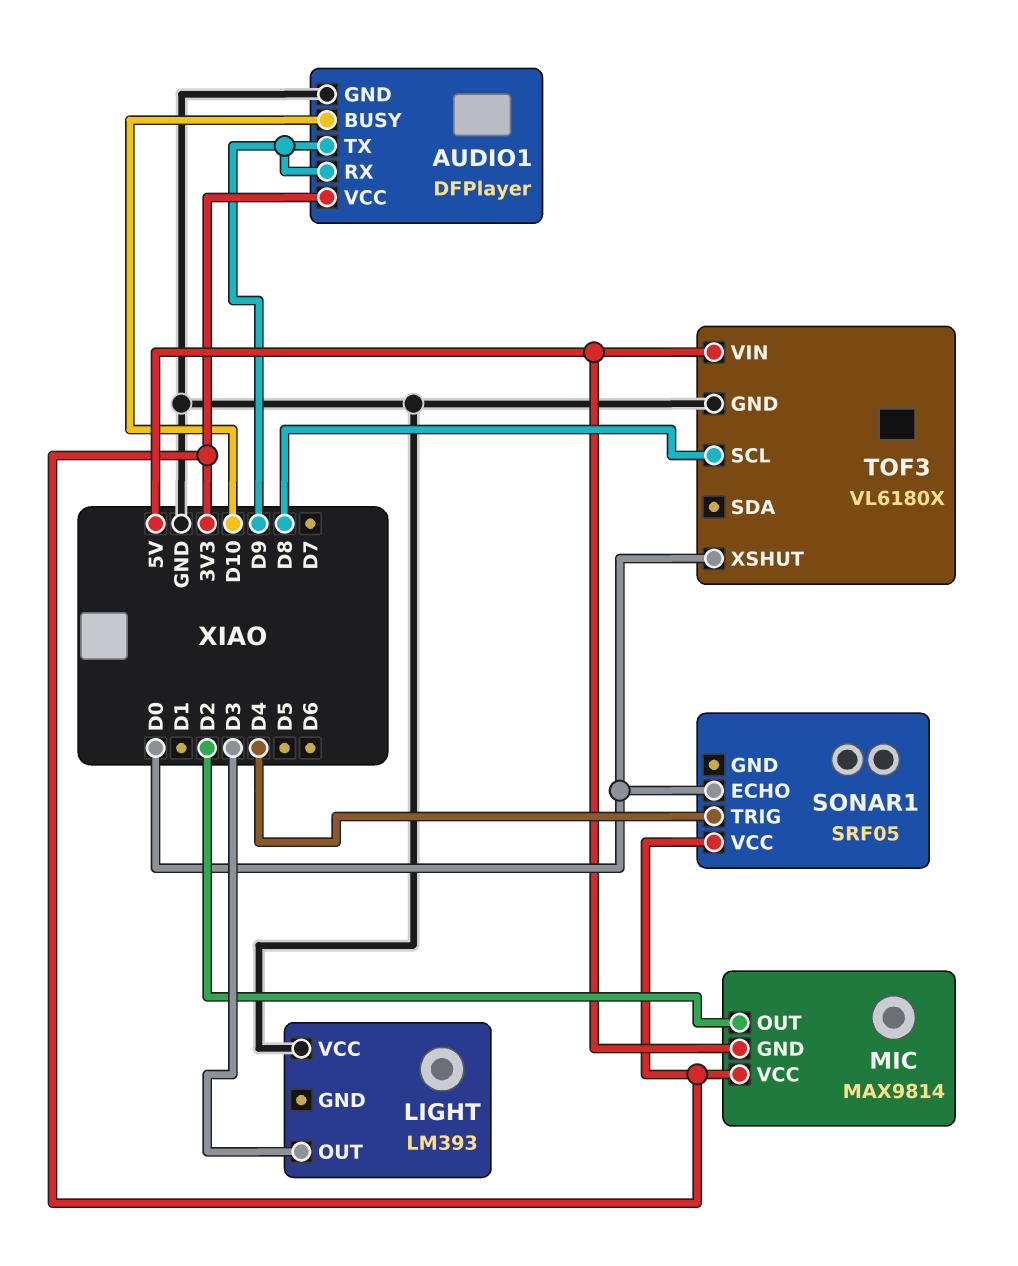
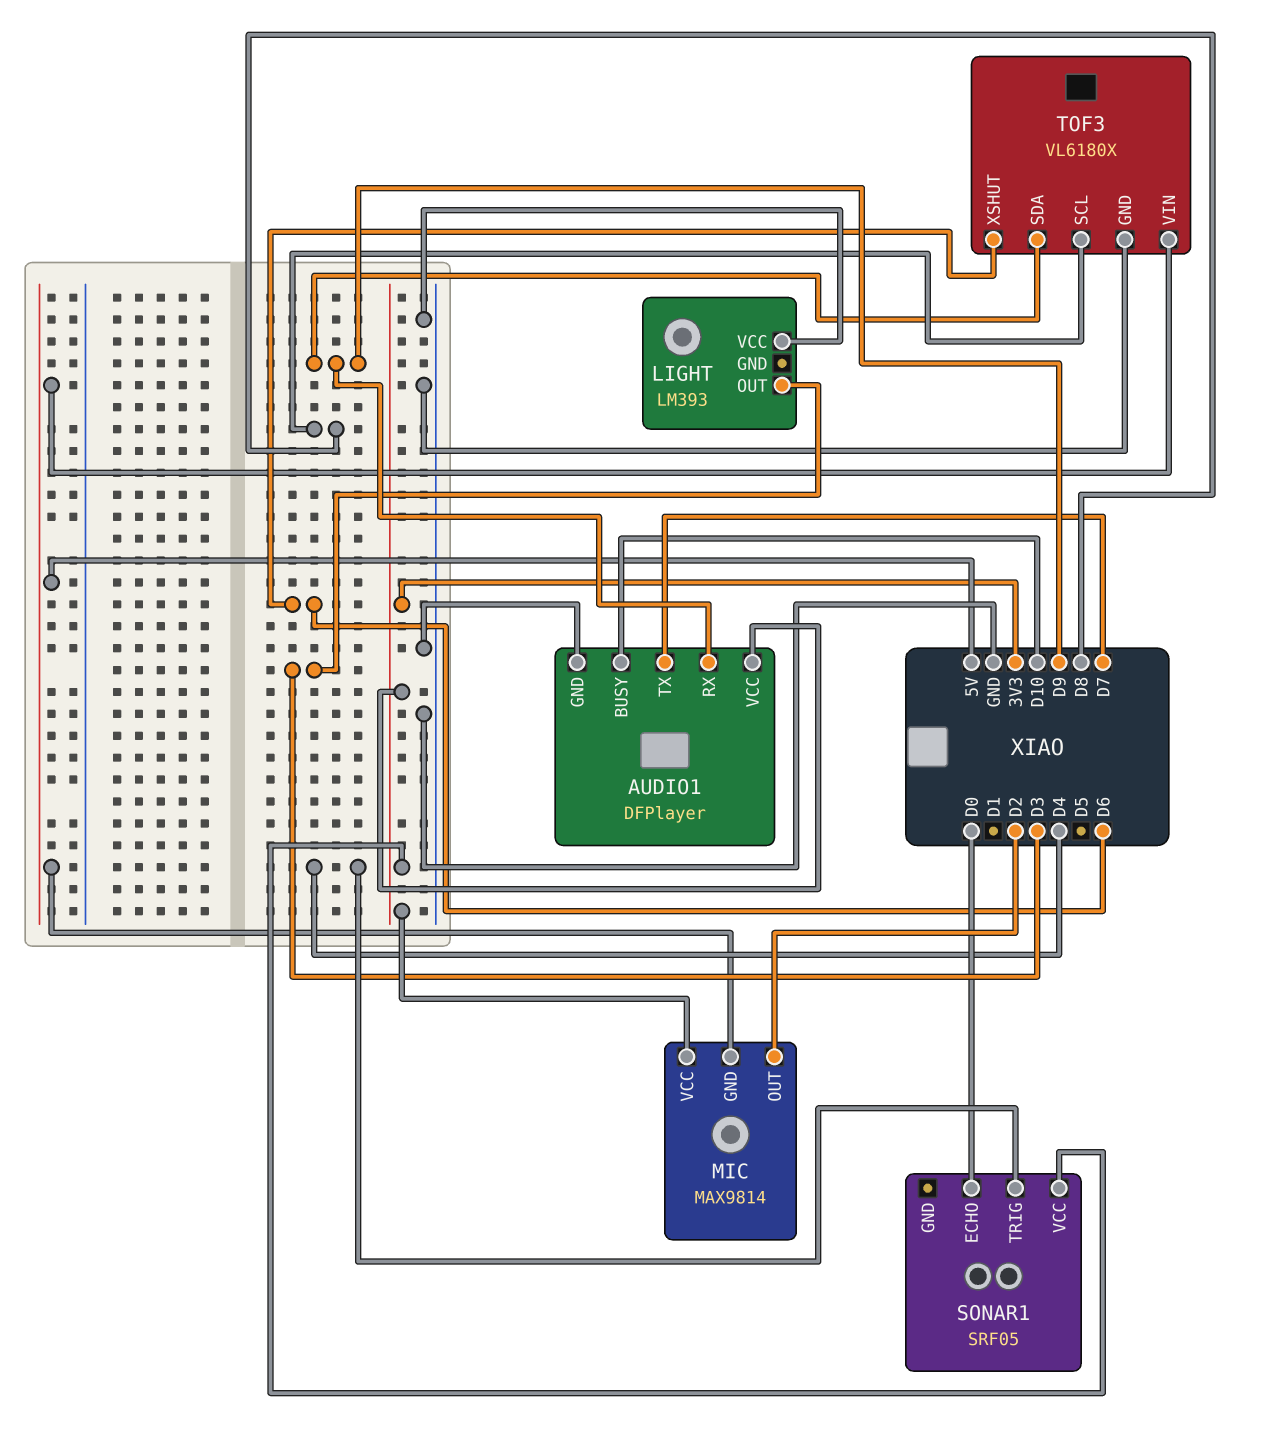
AUDIO1 pin TX: D9 -> D7
TOF3 pin SDA: none -> D9
TOF3 pin XSHUT: D0 -> D6

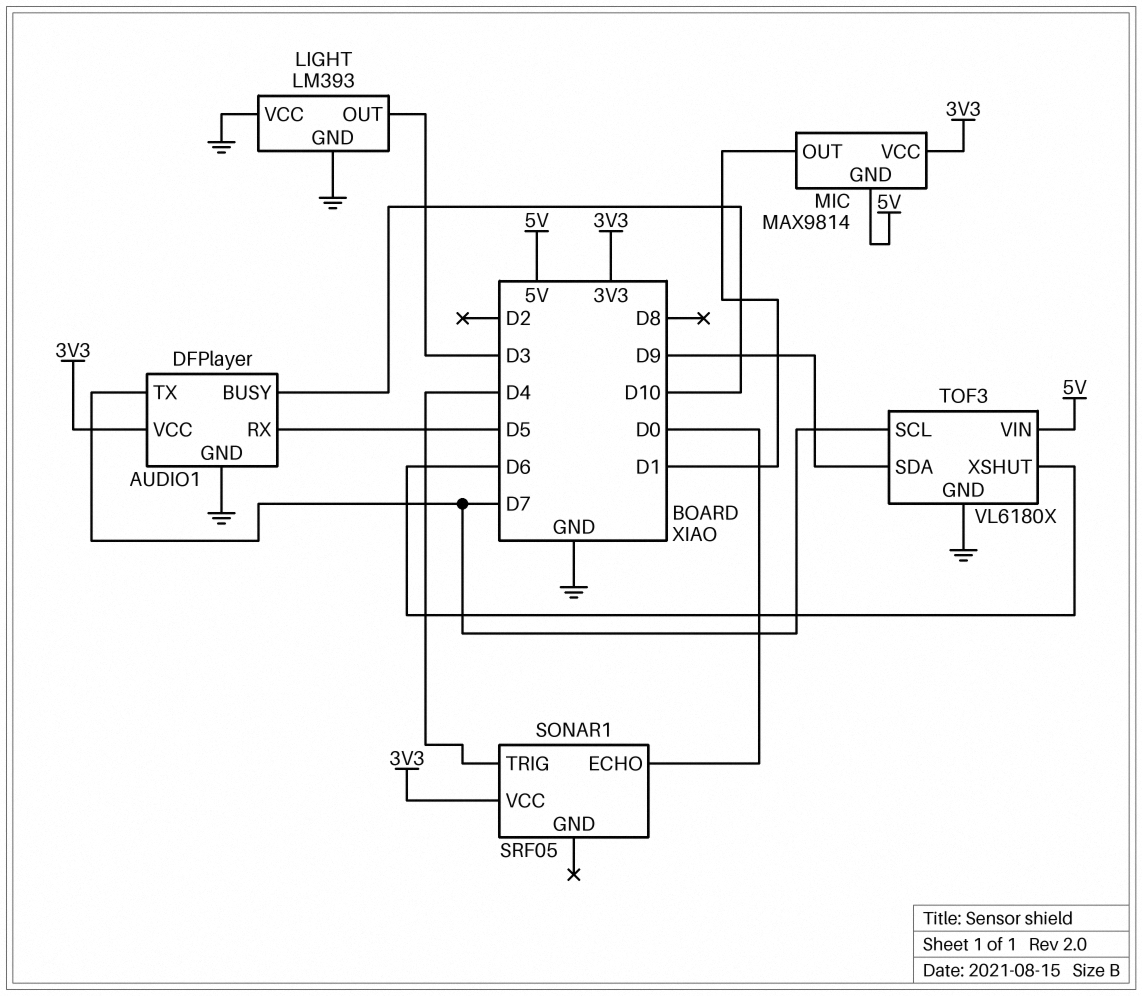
AUDIO1 pin RX: D9 -> D5
LIGHT pin GND: none -> GND
MIC pin OUT: D2 -> D1
TOF3 pin SCL: D8 -> D7

